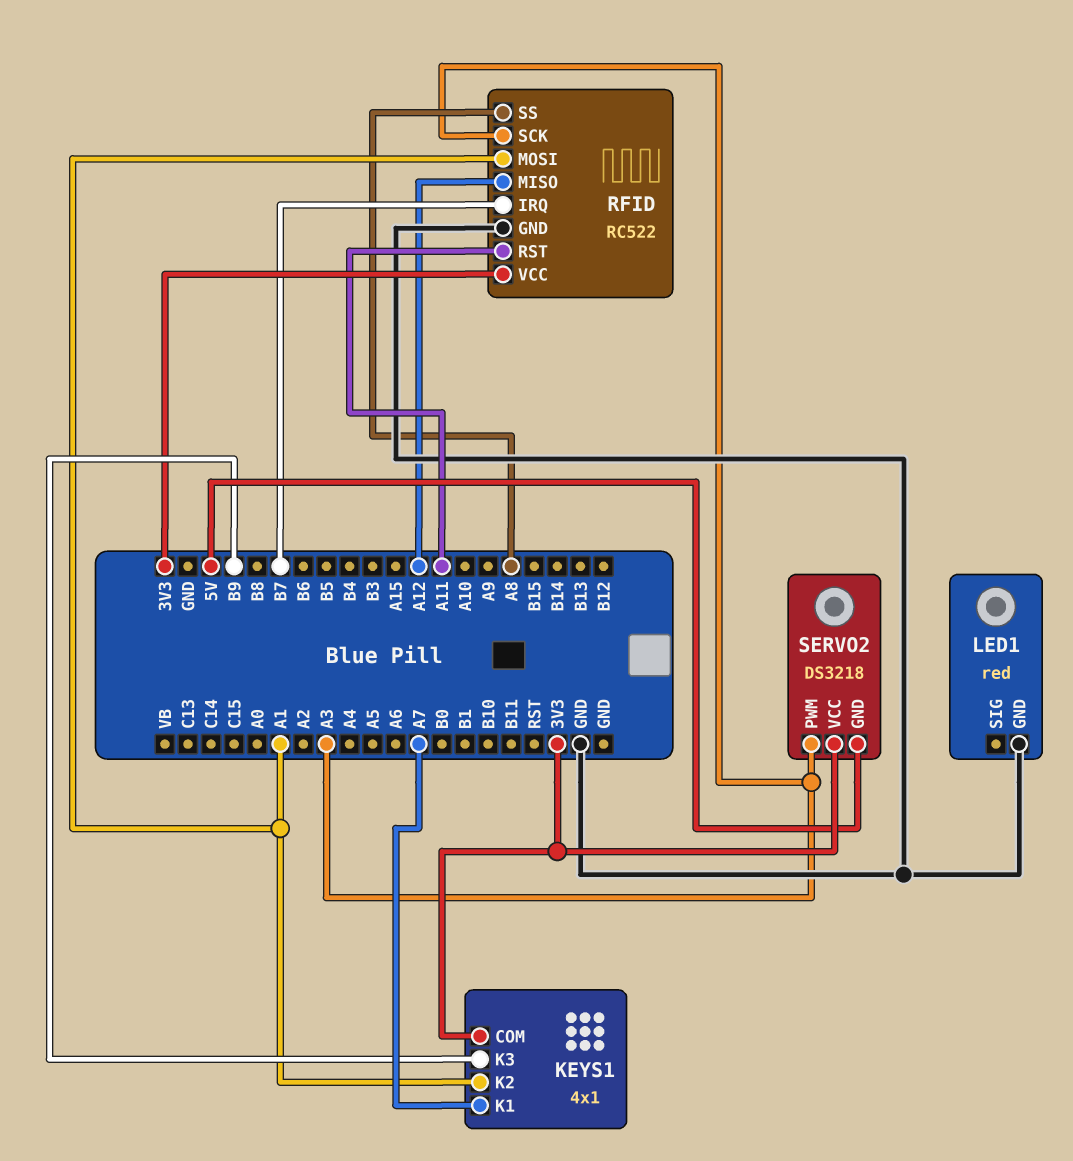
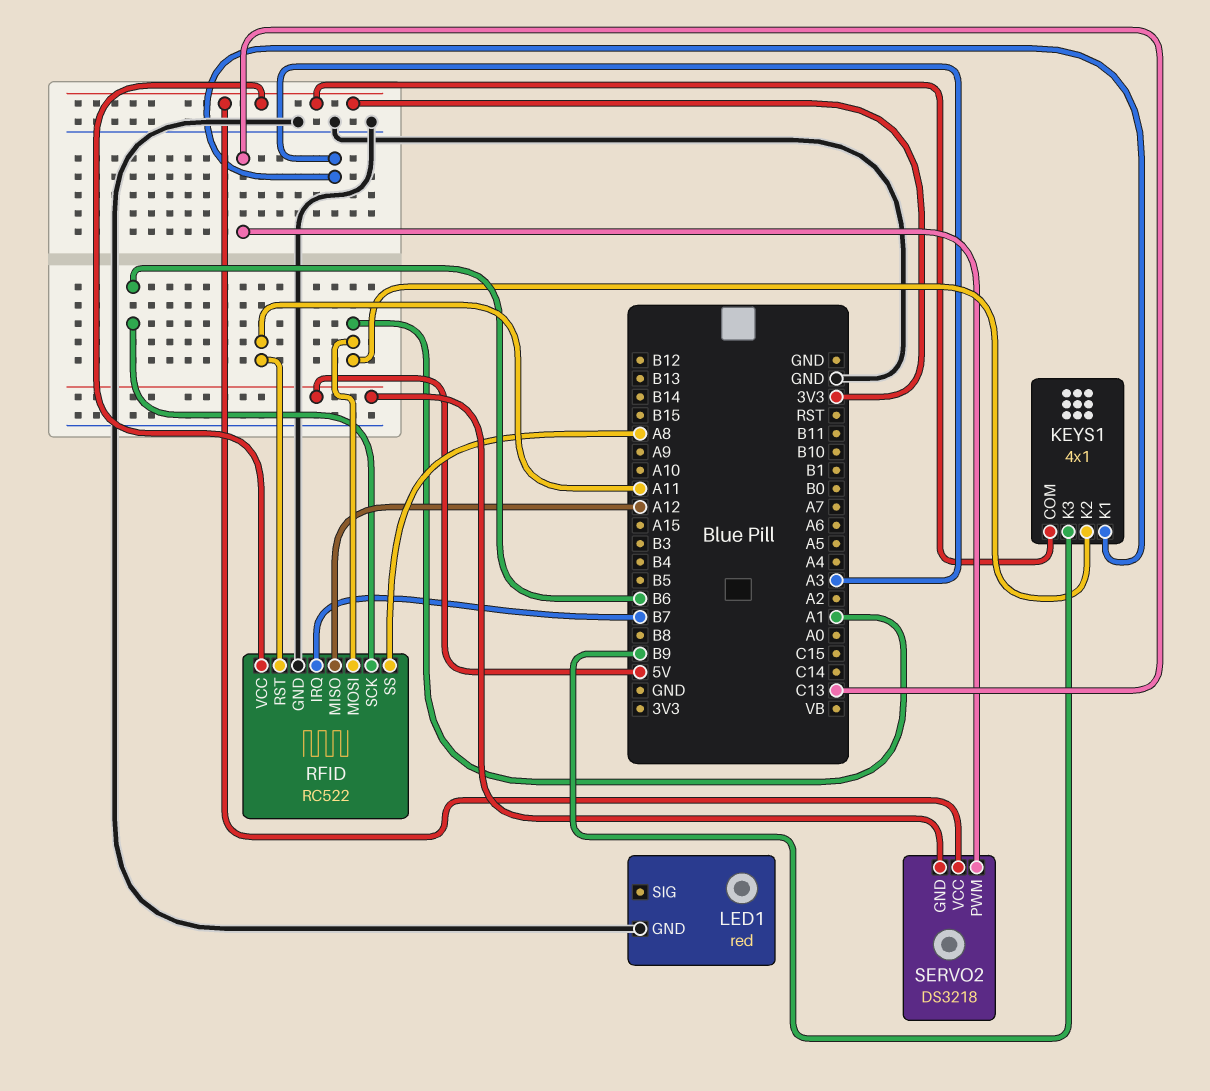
KEYS1 pin K1: A7 -> A3
RFID pin SCK: A3 -> B6
SERVO2 pin PWM: A3 -> C13

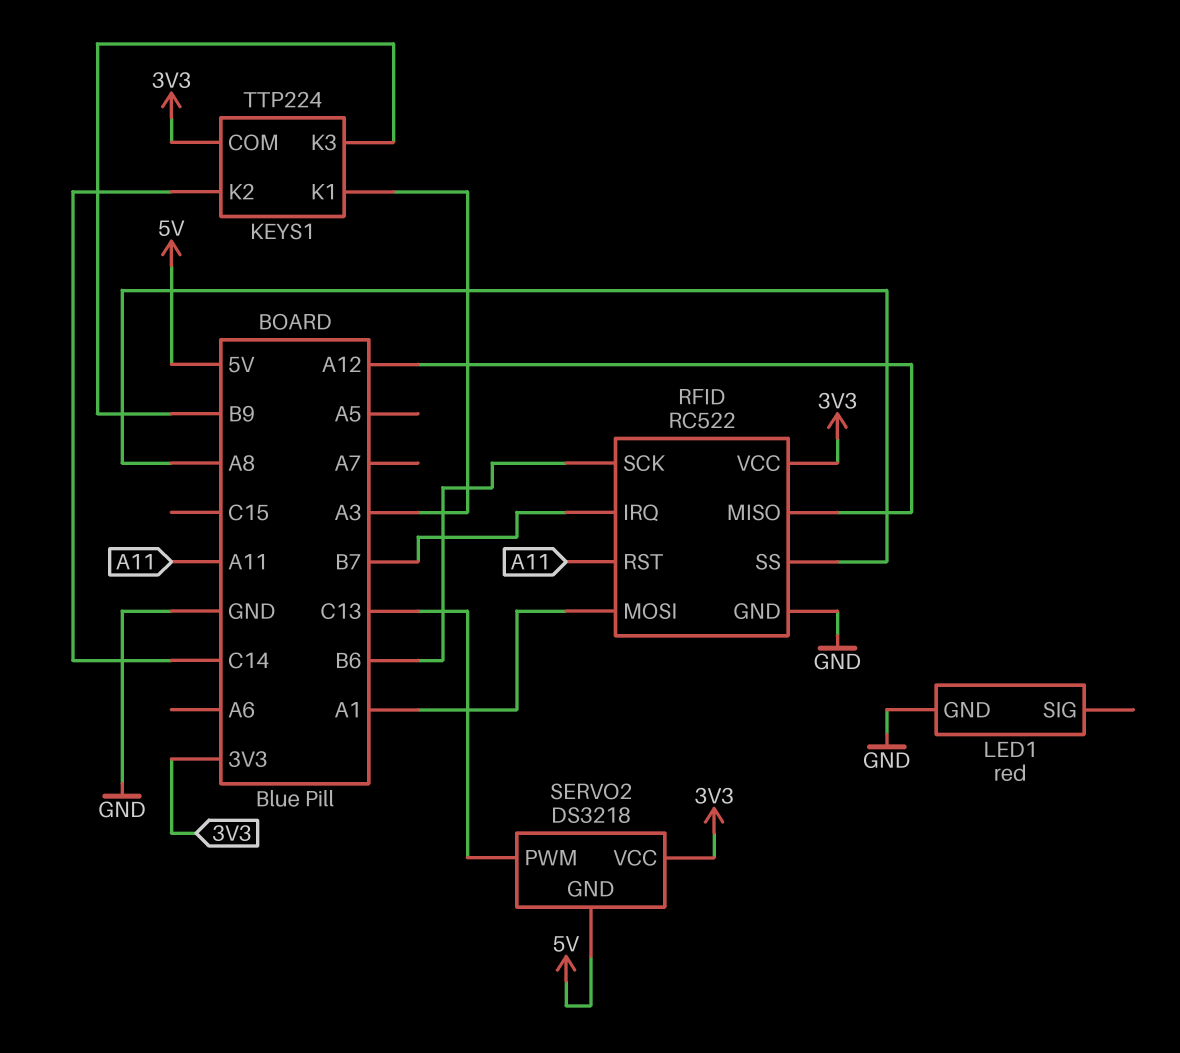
KEYS1: 4x1 -> TTP224
KEYS1 pin K2: A1 -> C14

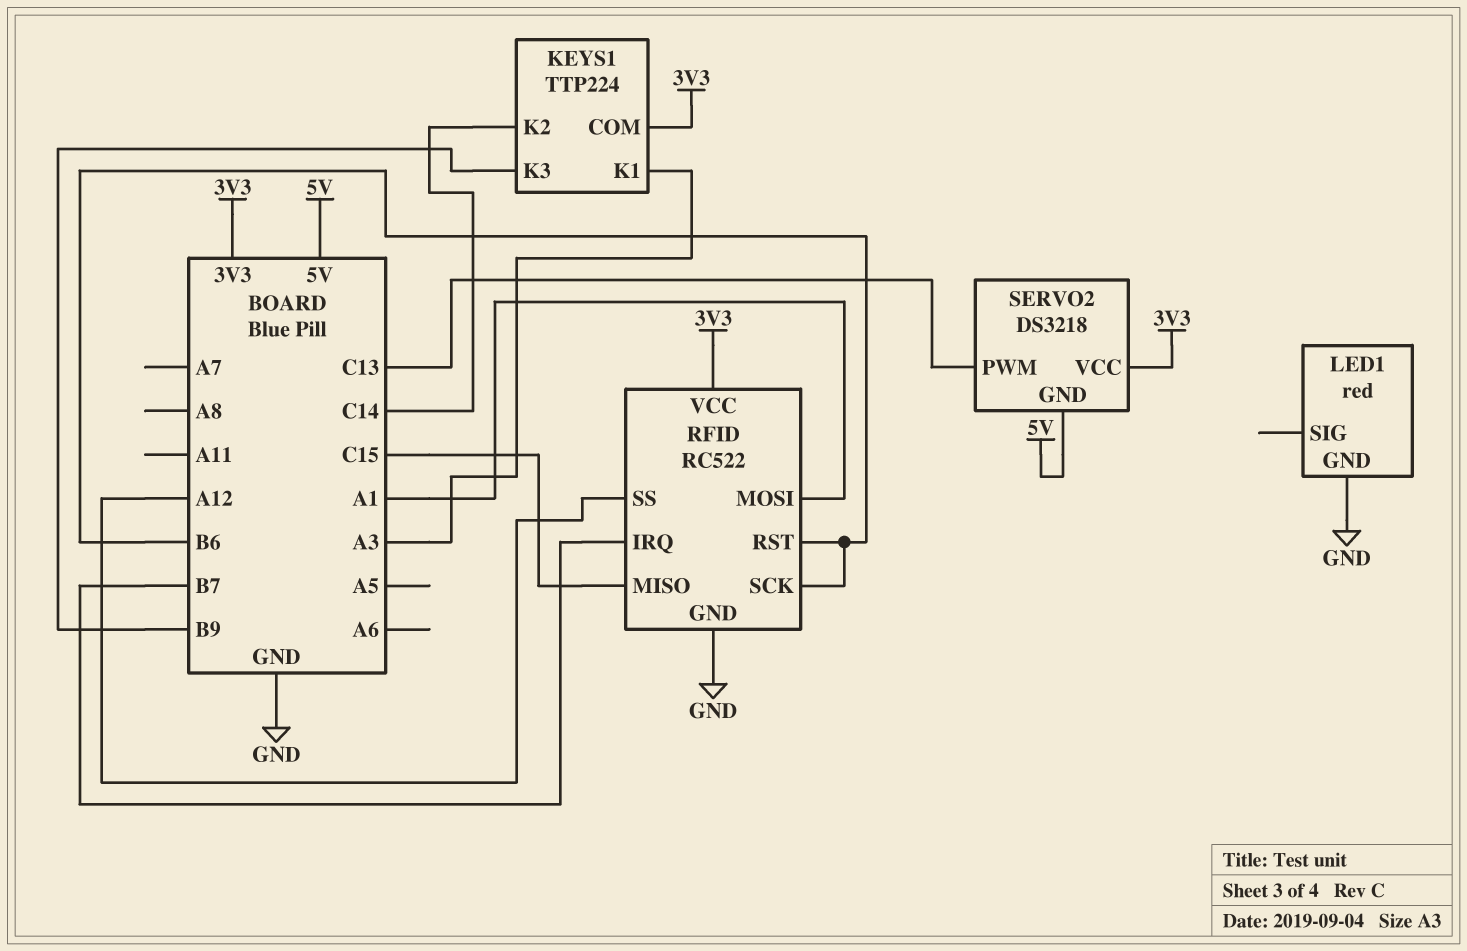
RFID pin MISO: A12 -> C15
RFID pin RST: A11 -> B6
RFID pin SS: A8 -> A12

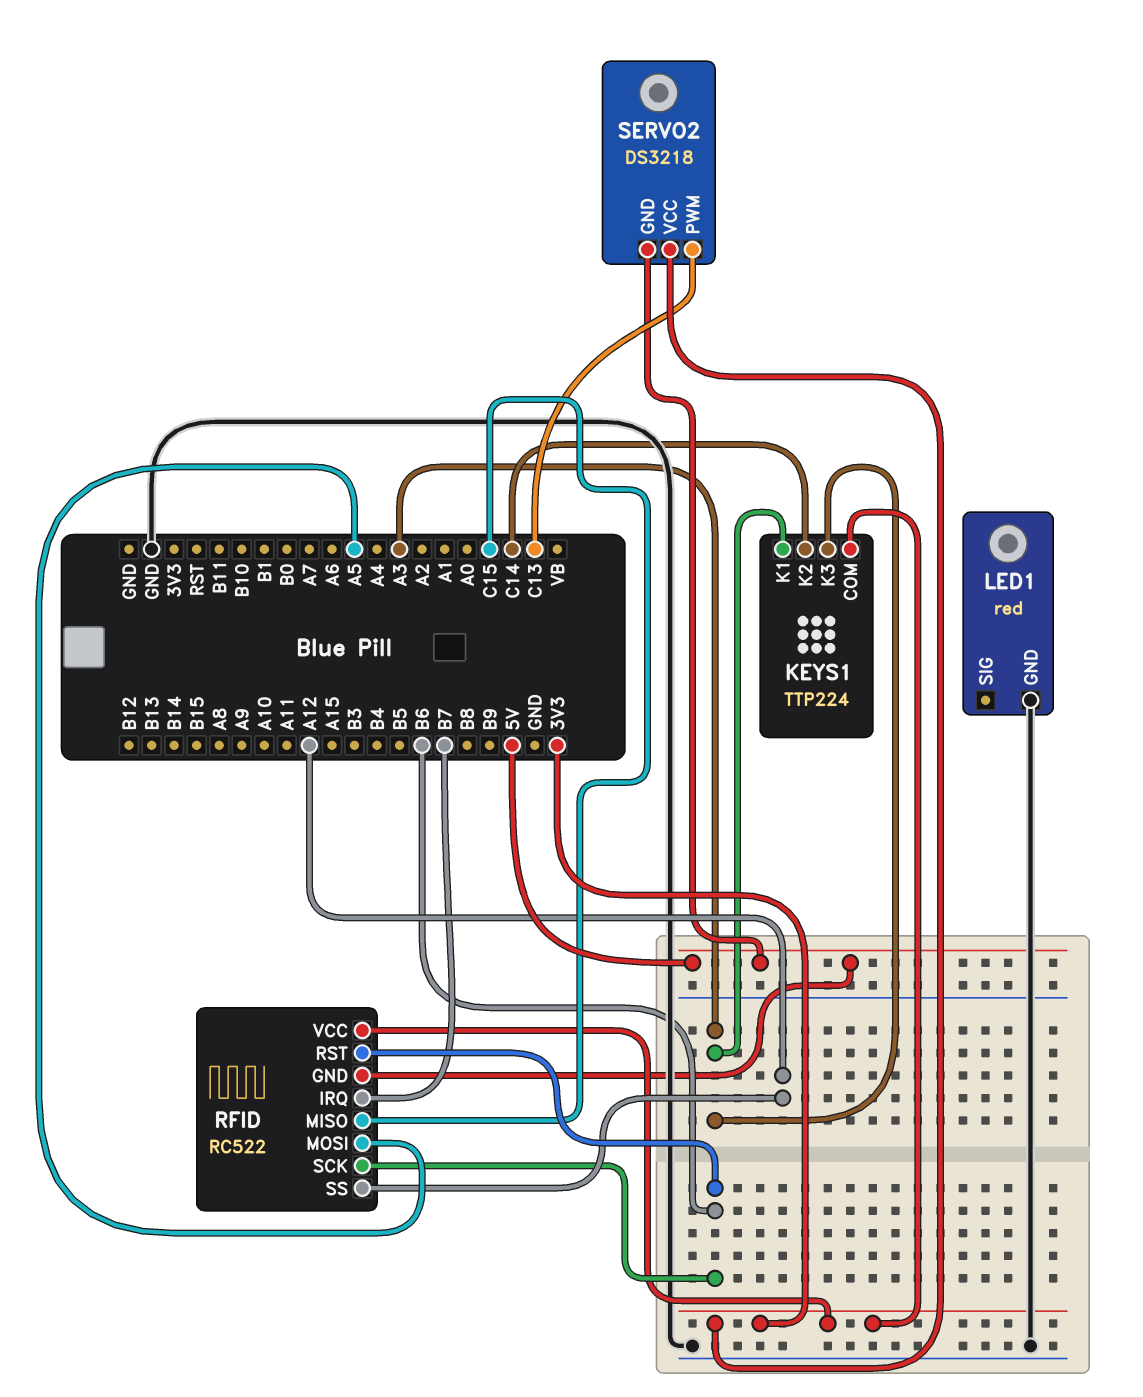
KEYS1 pin K3: B9 -> A3
RFID pin GND: GND -> 5V
RFID pin MOSI: A1 -> A5

